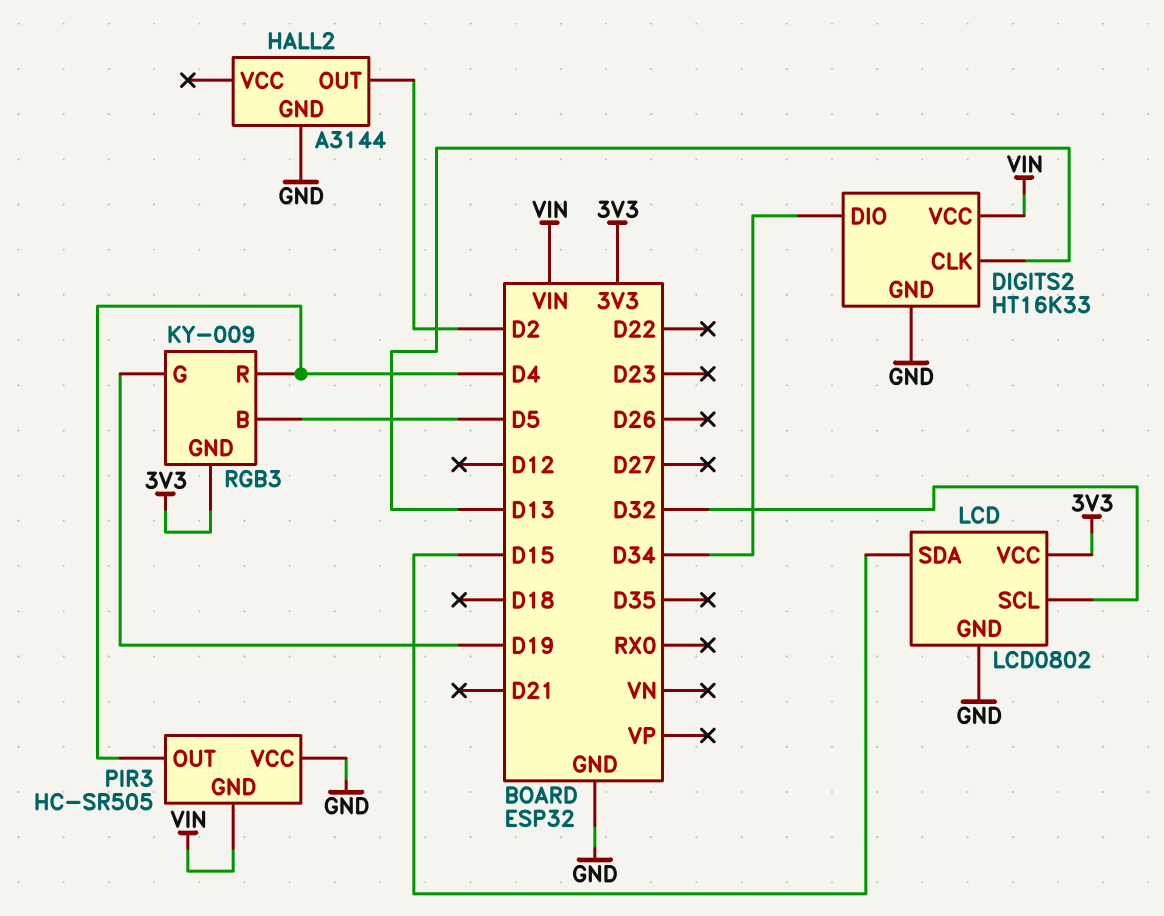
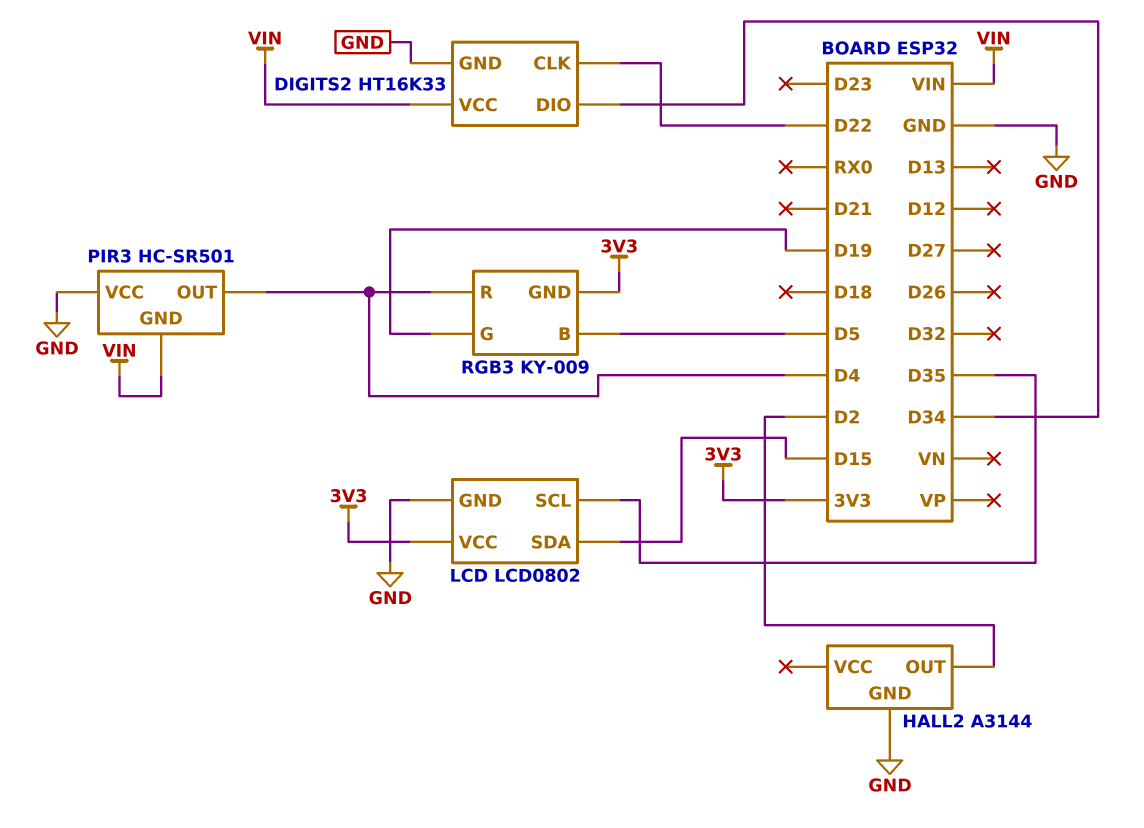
DIGITS2 pin CLK: D13 -> D22
LCD pin SCL: D32 -> D35
PIR3: HC-SR505 -> HC-SR501

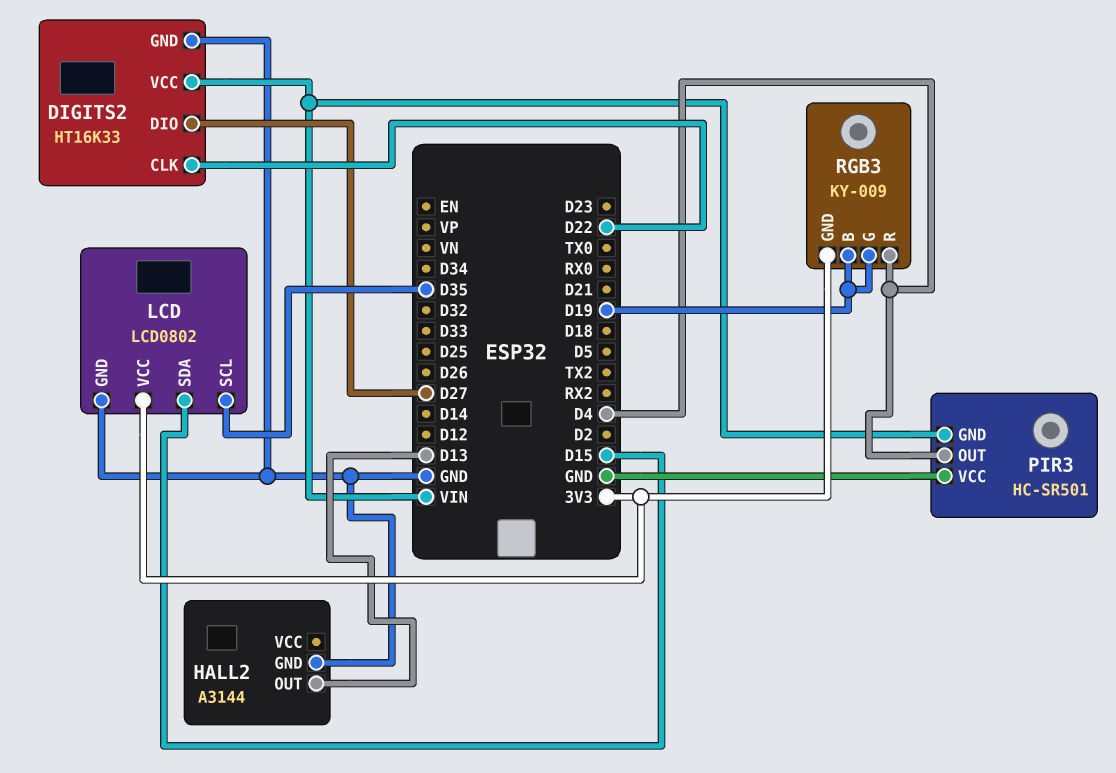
DIGITS2 pin DIO: D34 -> D27
HALL2 pin OUT: D2 -> D13
RGB3 pin B: D5 -> D19

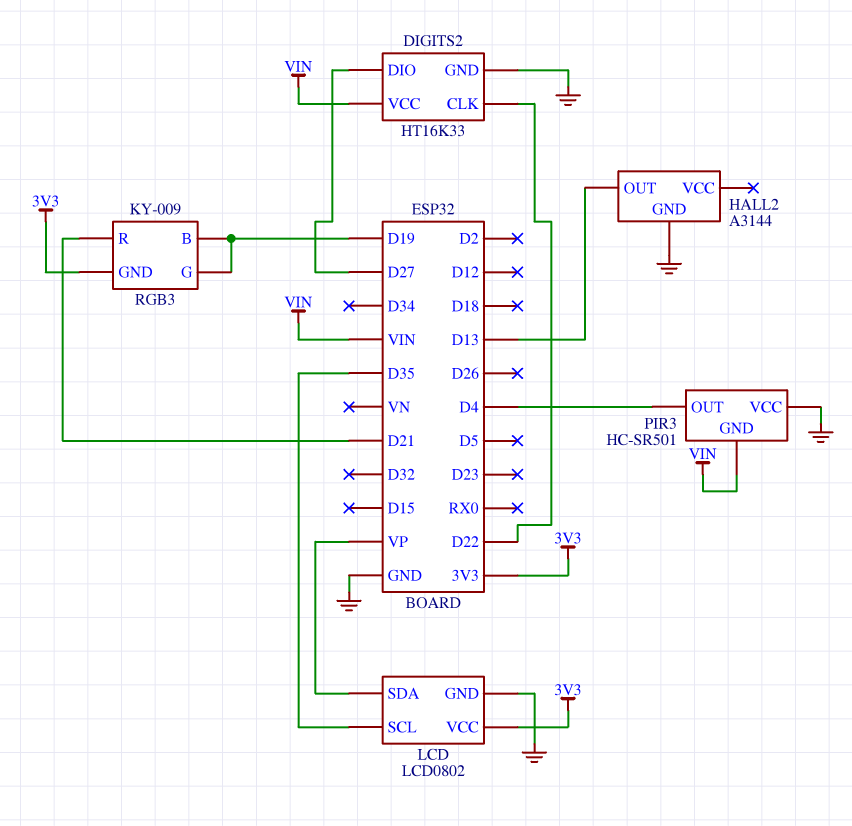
LCD pin SDA: D15 -> VP
RGB3 pin R: D4 -> D21

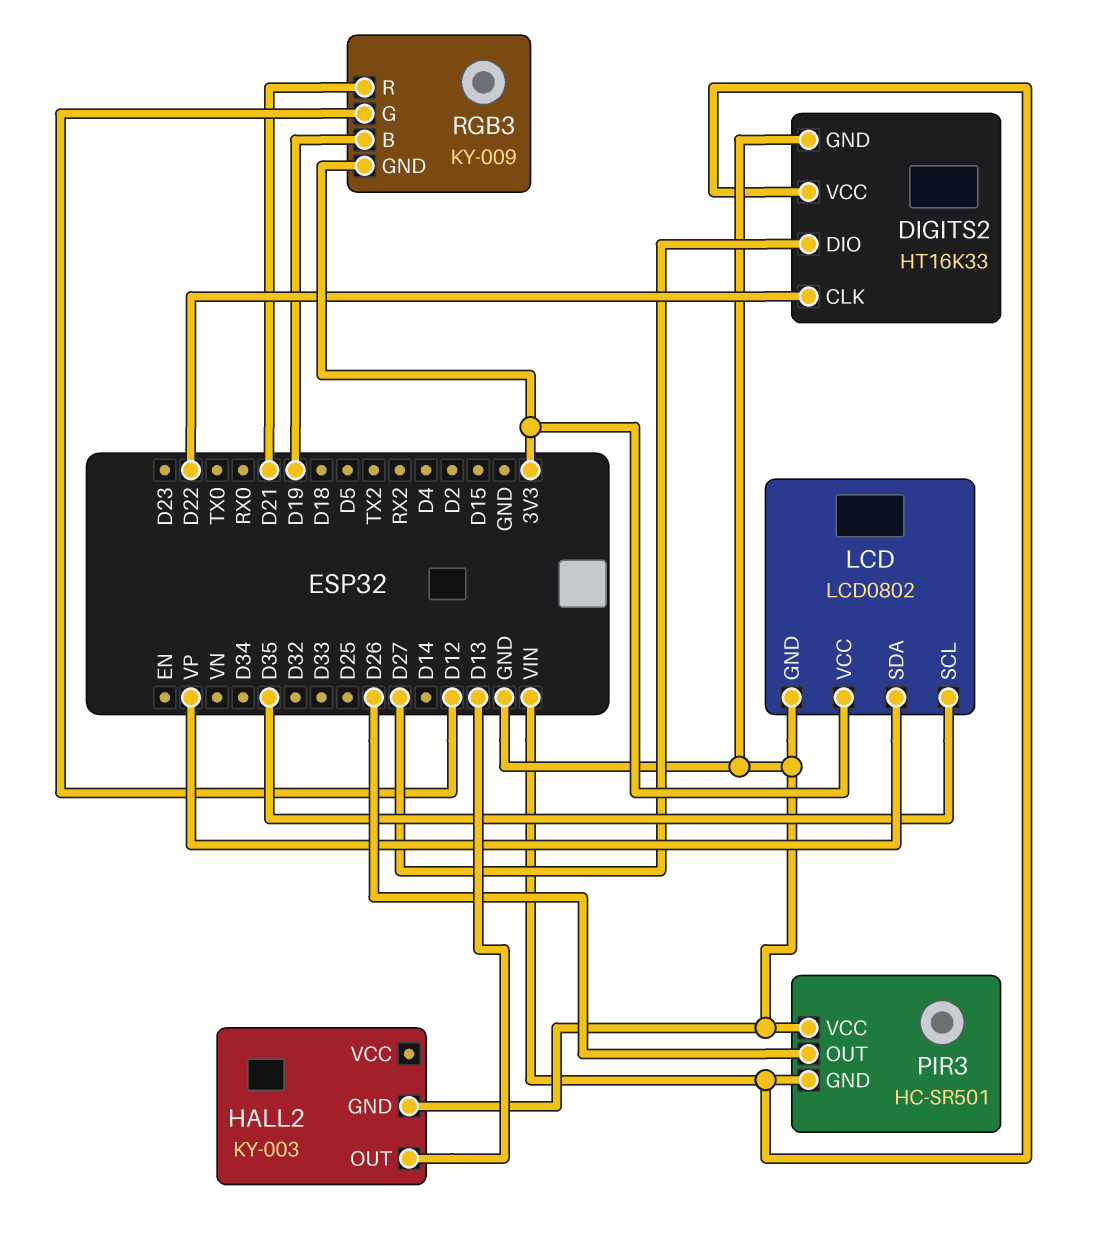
HALL2: A3144 -> KY-003
PIR3 pin OUT: D4 -> D26
RGB3 pin G: D19 -> D12

